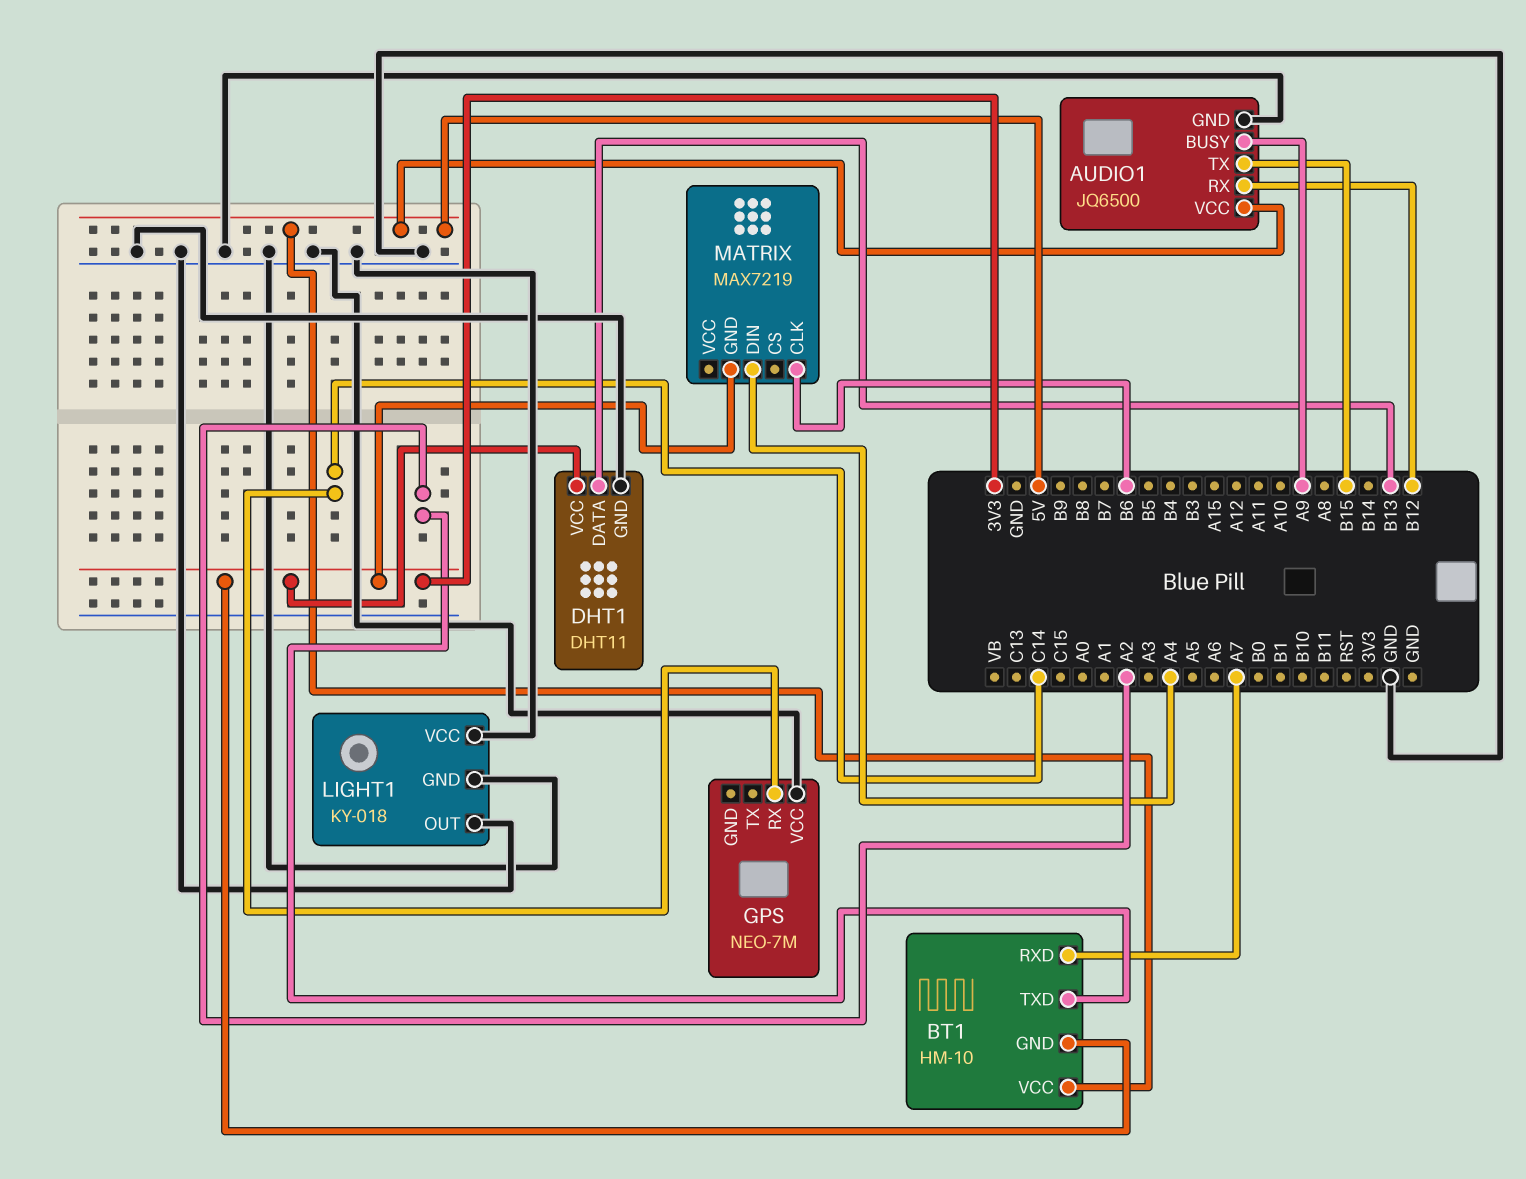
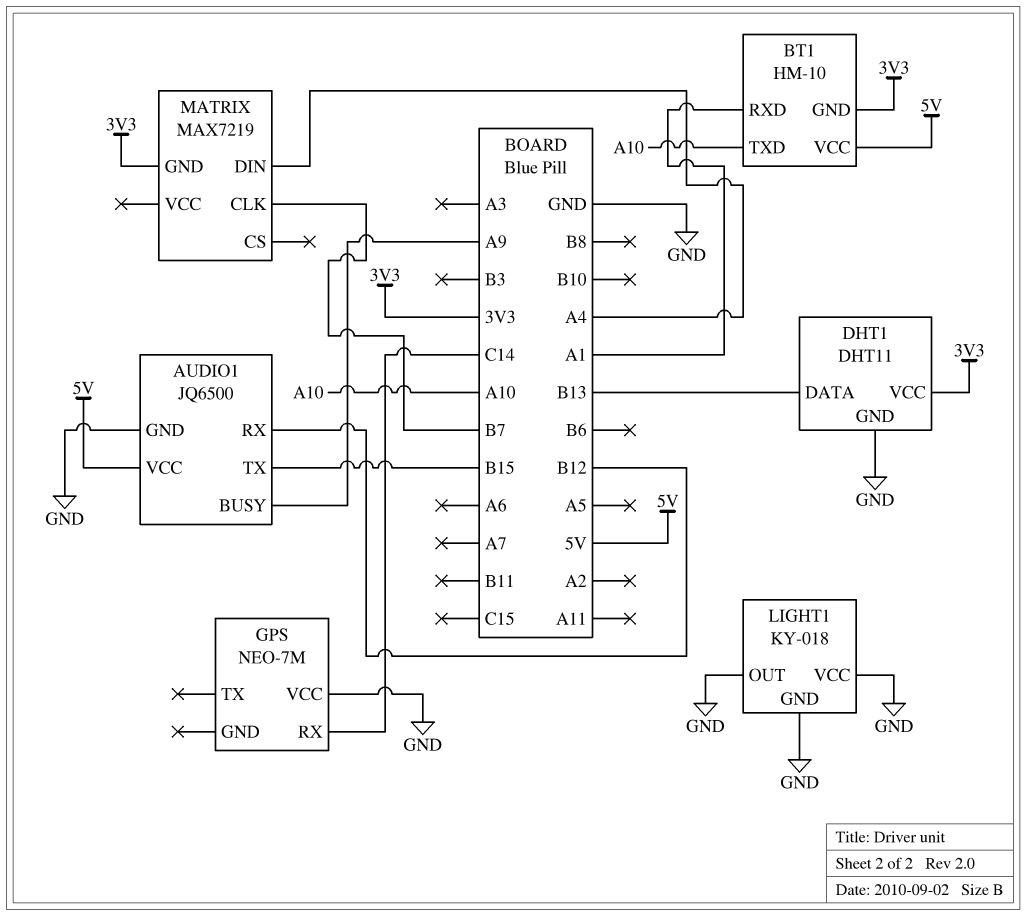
BT1 pin RXD: A7 -> A1
BT1 pin TXD: A2 -> A10
MATRIX pin CLK: B6 -> B7

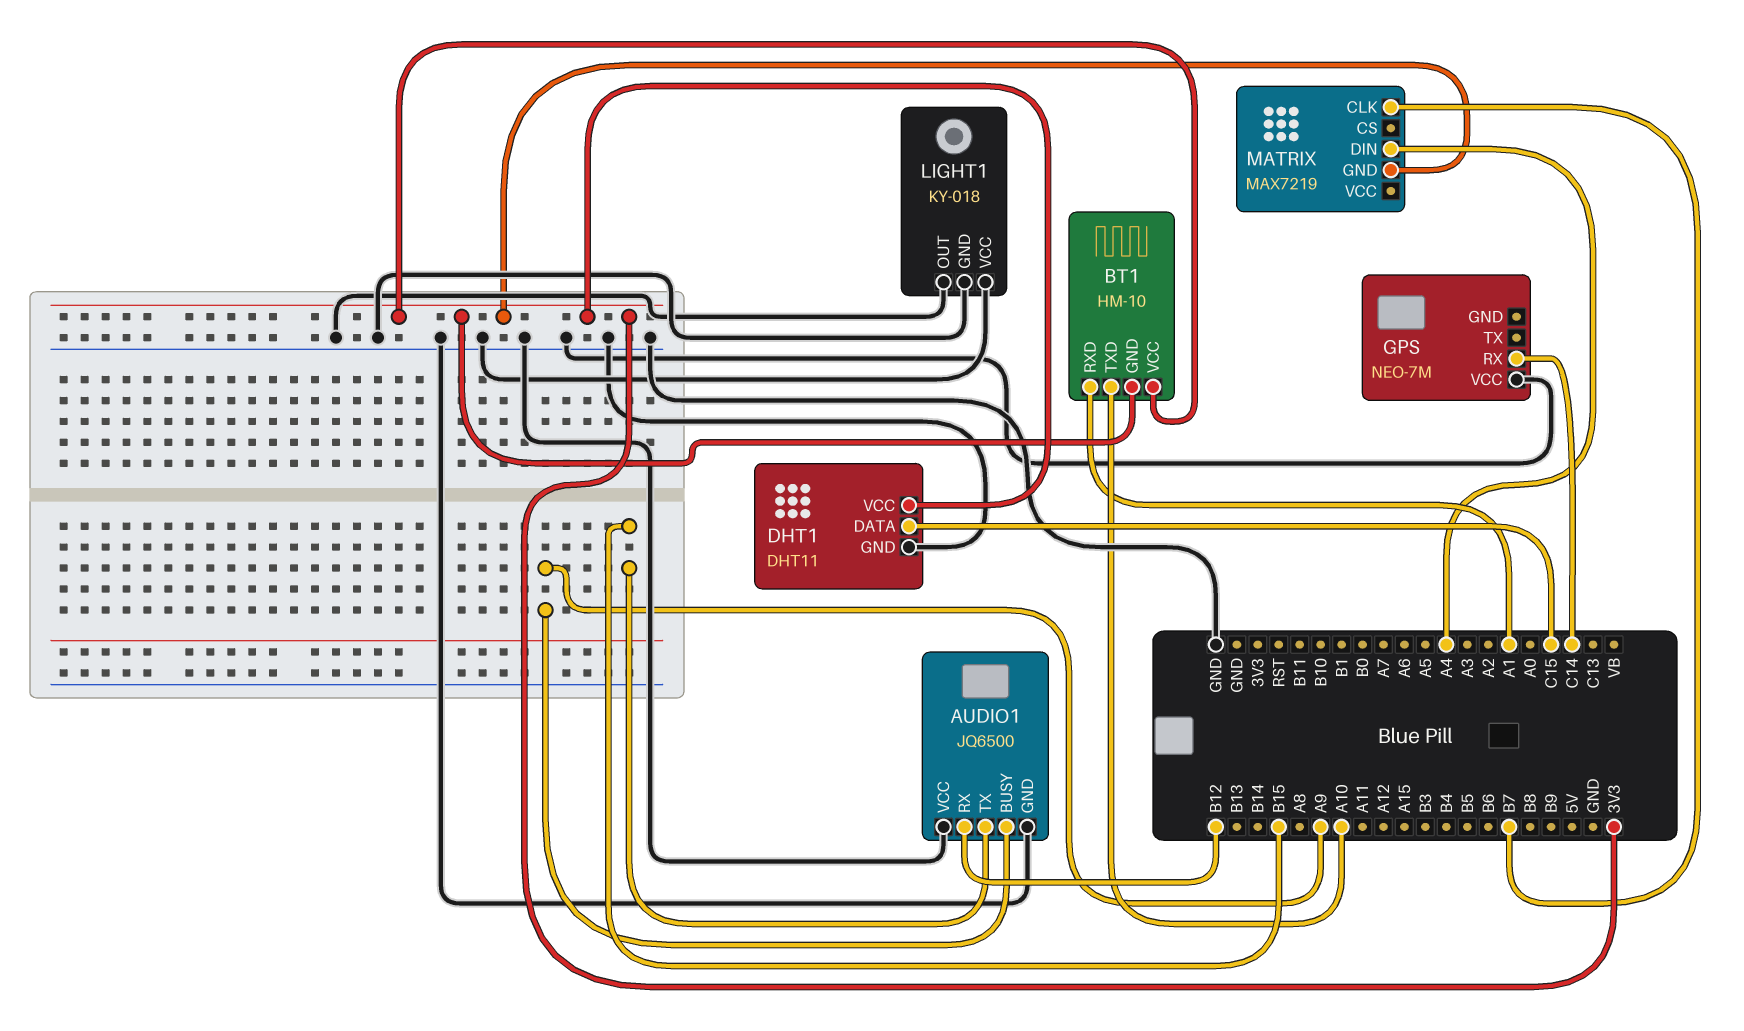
AUDIO1 pin VCC: 5V -> GND
BT1 pin VCC: 5V -> 3V3
DHT1 pin DATA: B13 -> C15

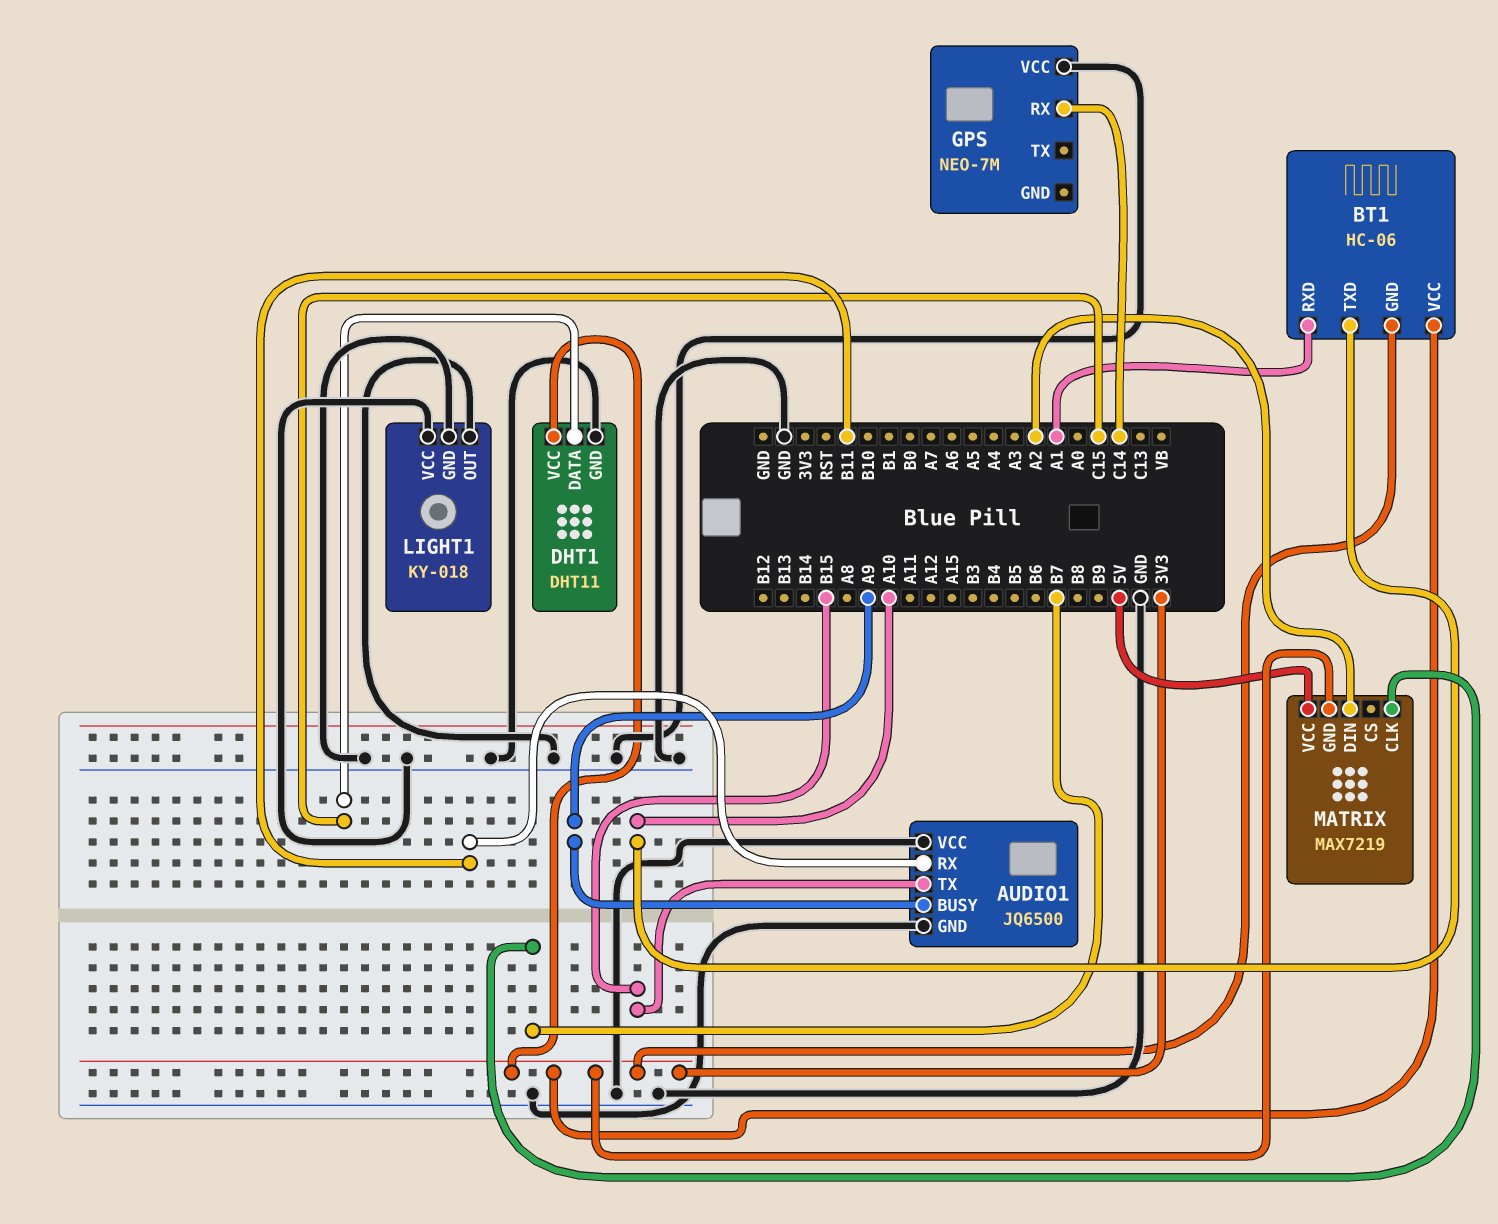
AUDIO1 pin RX: B12 -> B11
BT1: HM-10 -> HC-06
MATRIX pin DIN: A4 -> A2
MATRIX pin VCC: none -> 5V

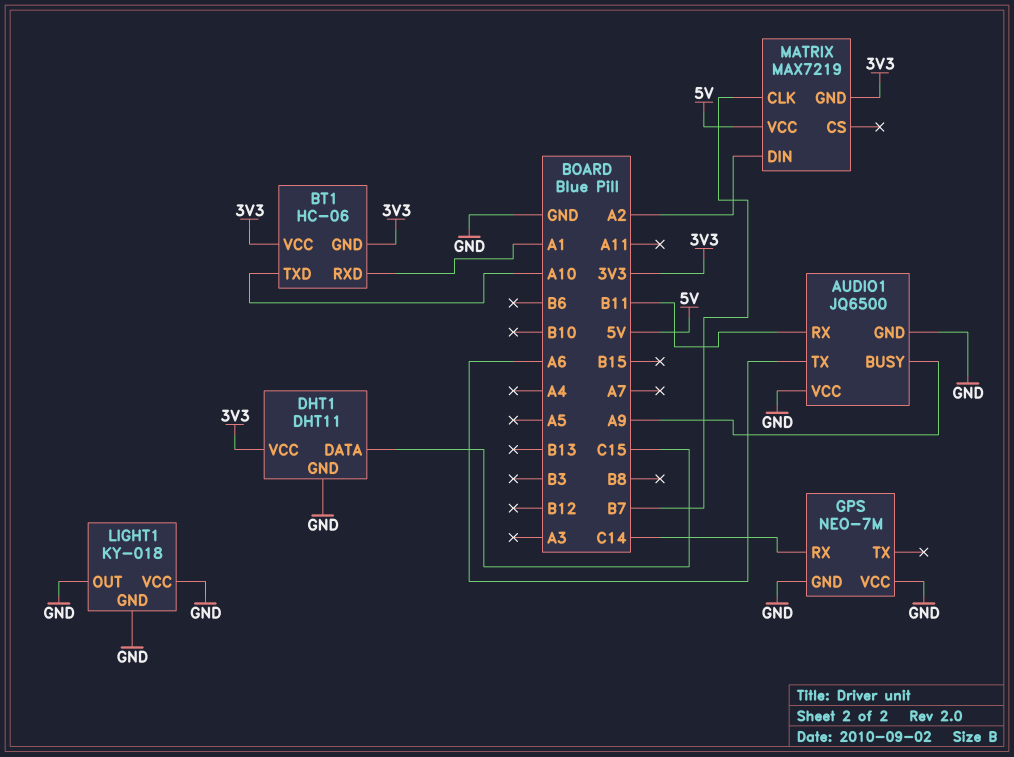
AUDIO1 pin TX: B15 -> A6
GPS pin GND: none -> GND

